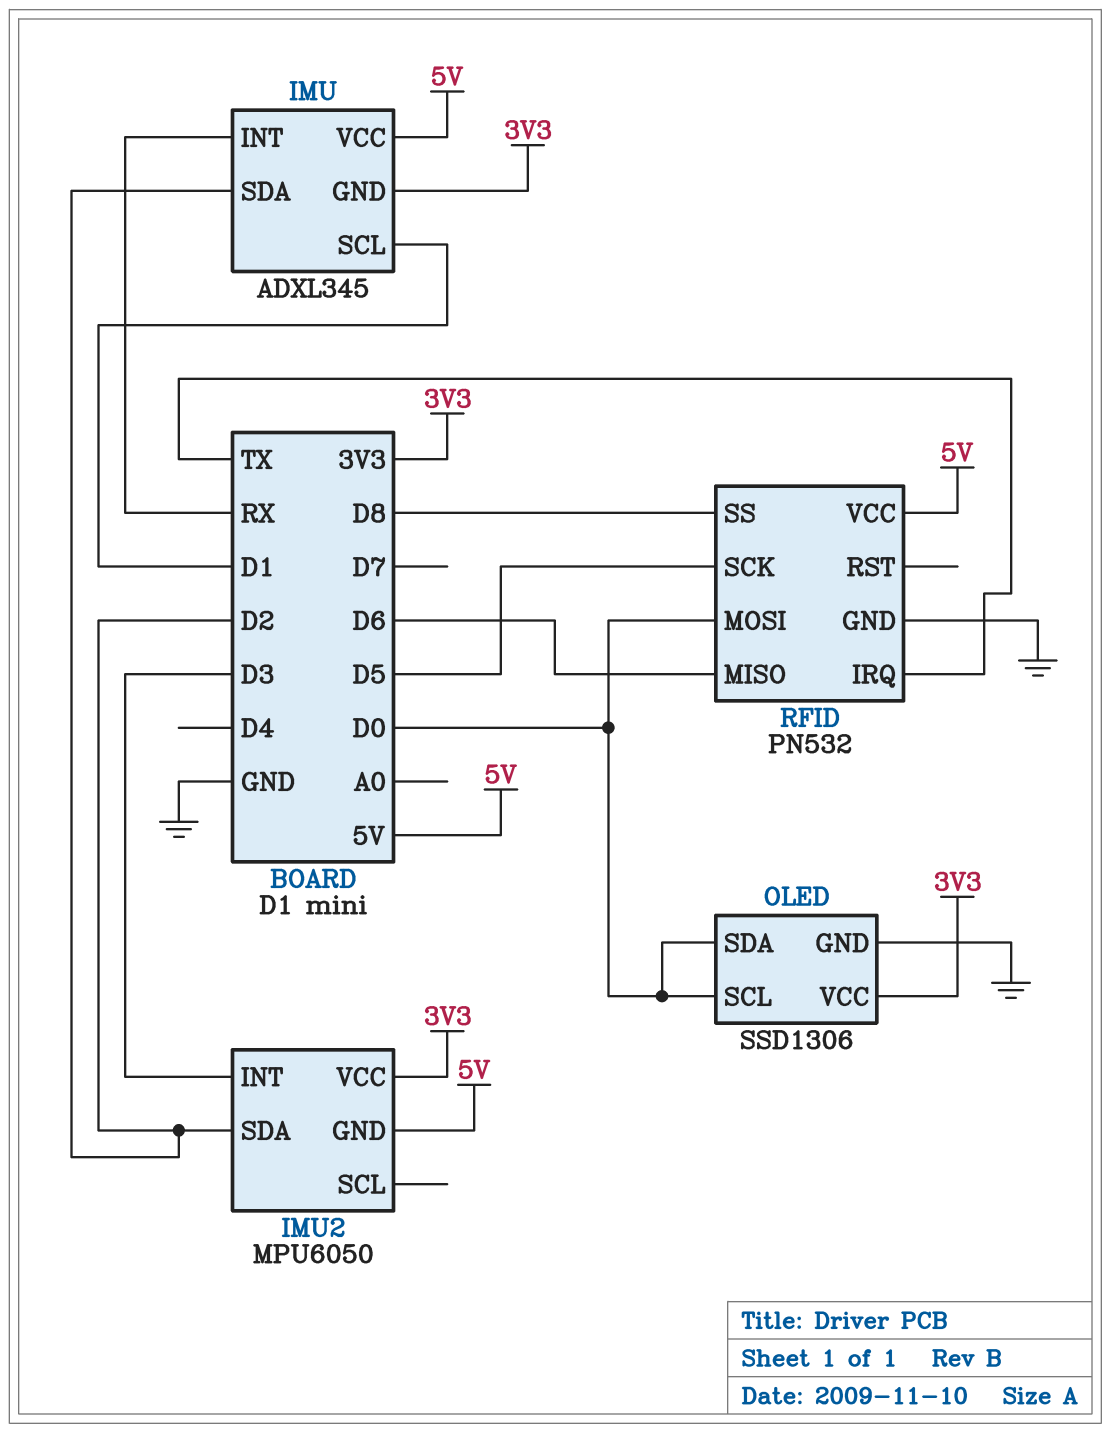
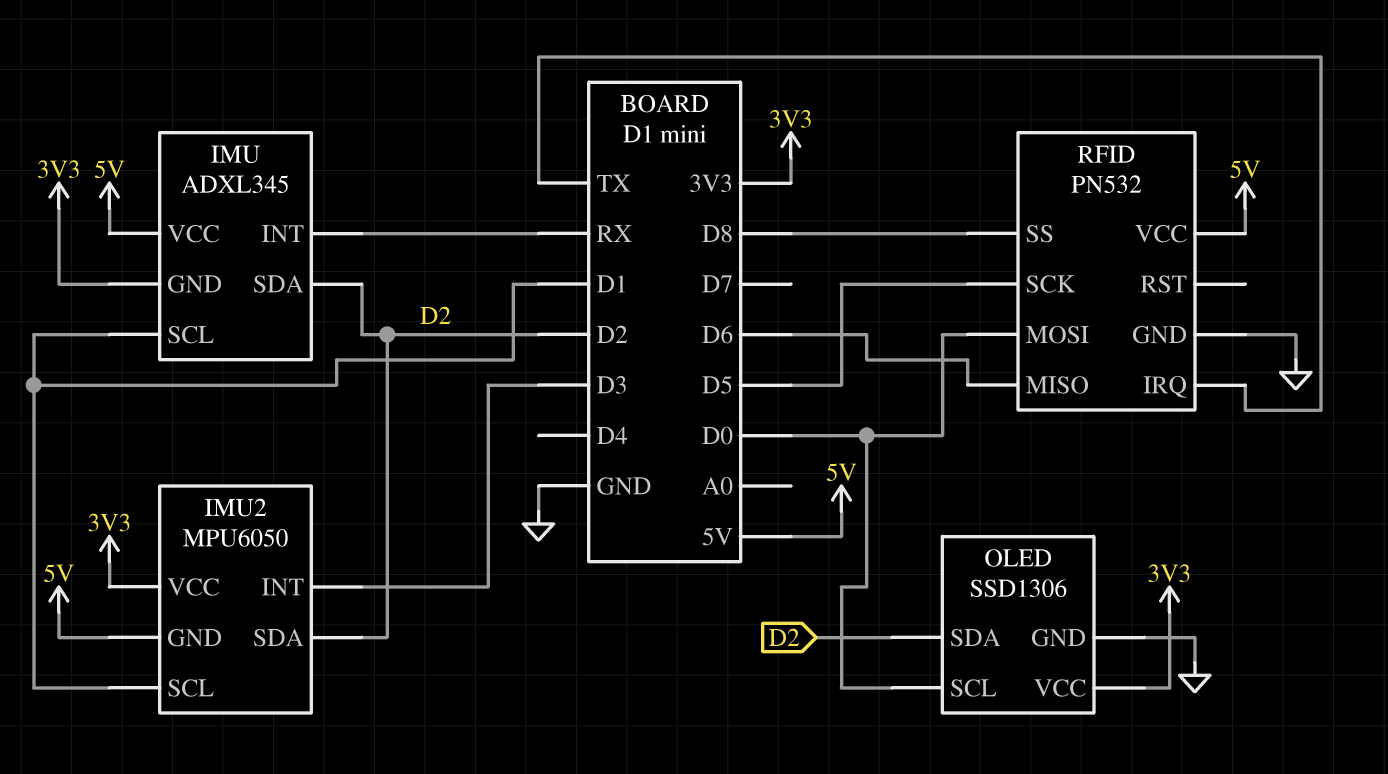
IMU2 pin SCL: none -> D1
OLED pin SDA: D0 -> D2

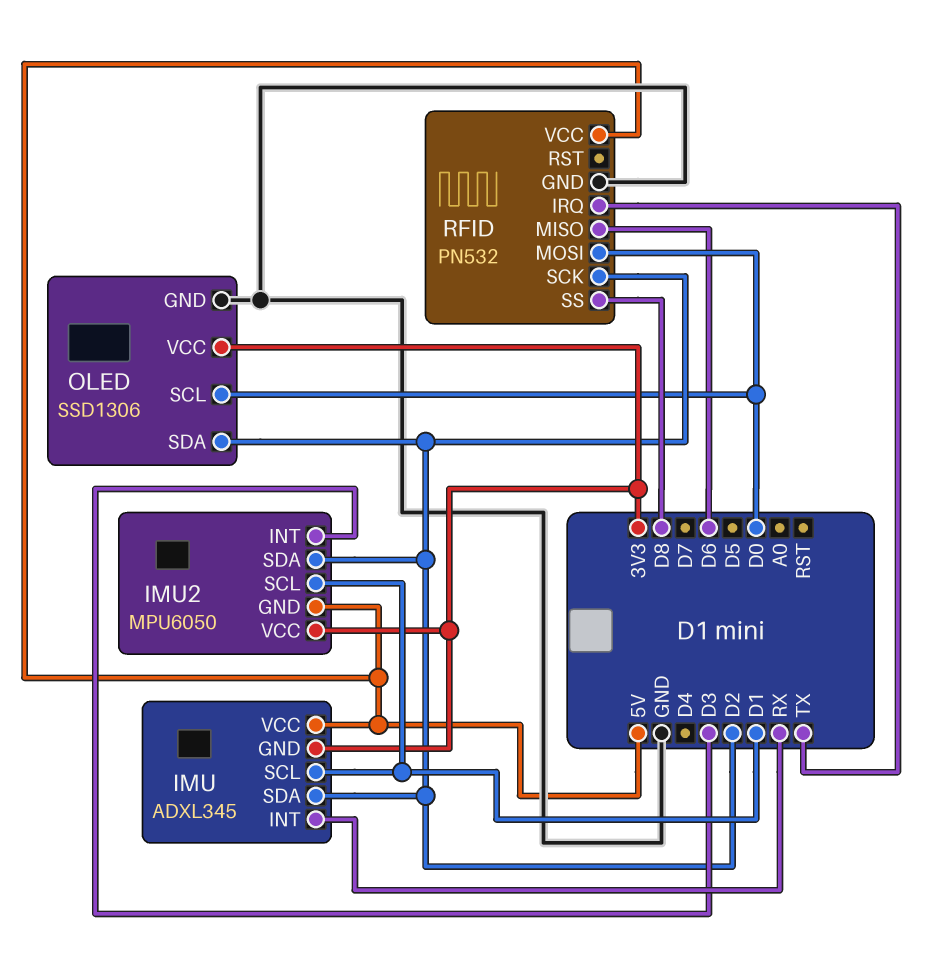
RFID pin SCK: D5 -> D2

